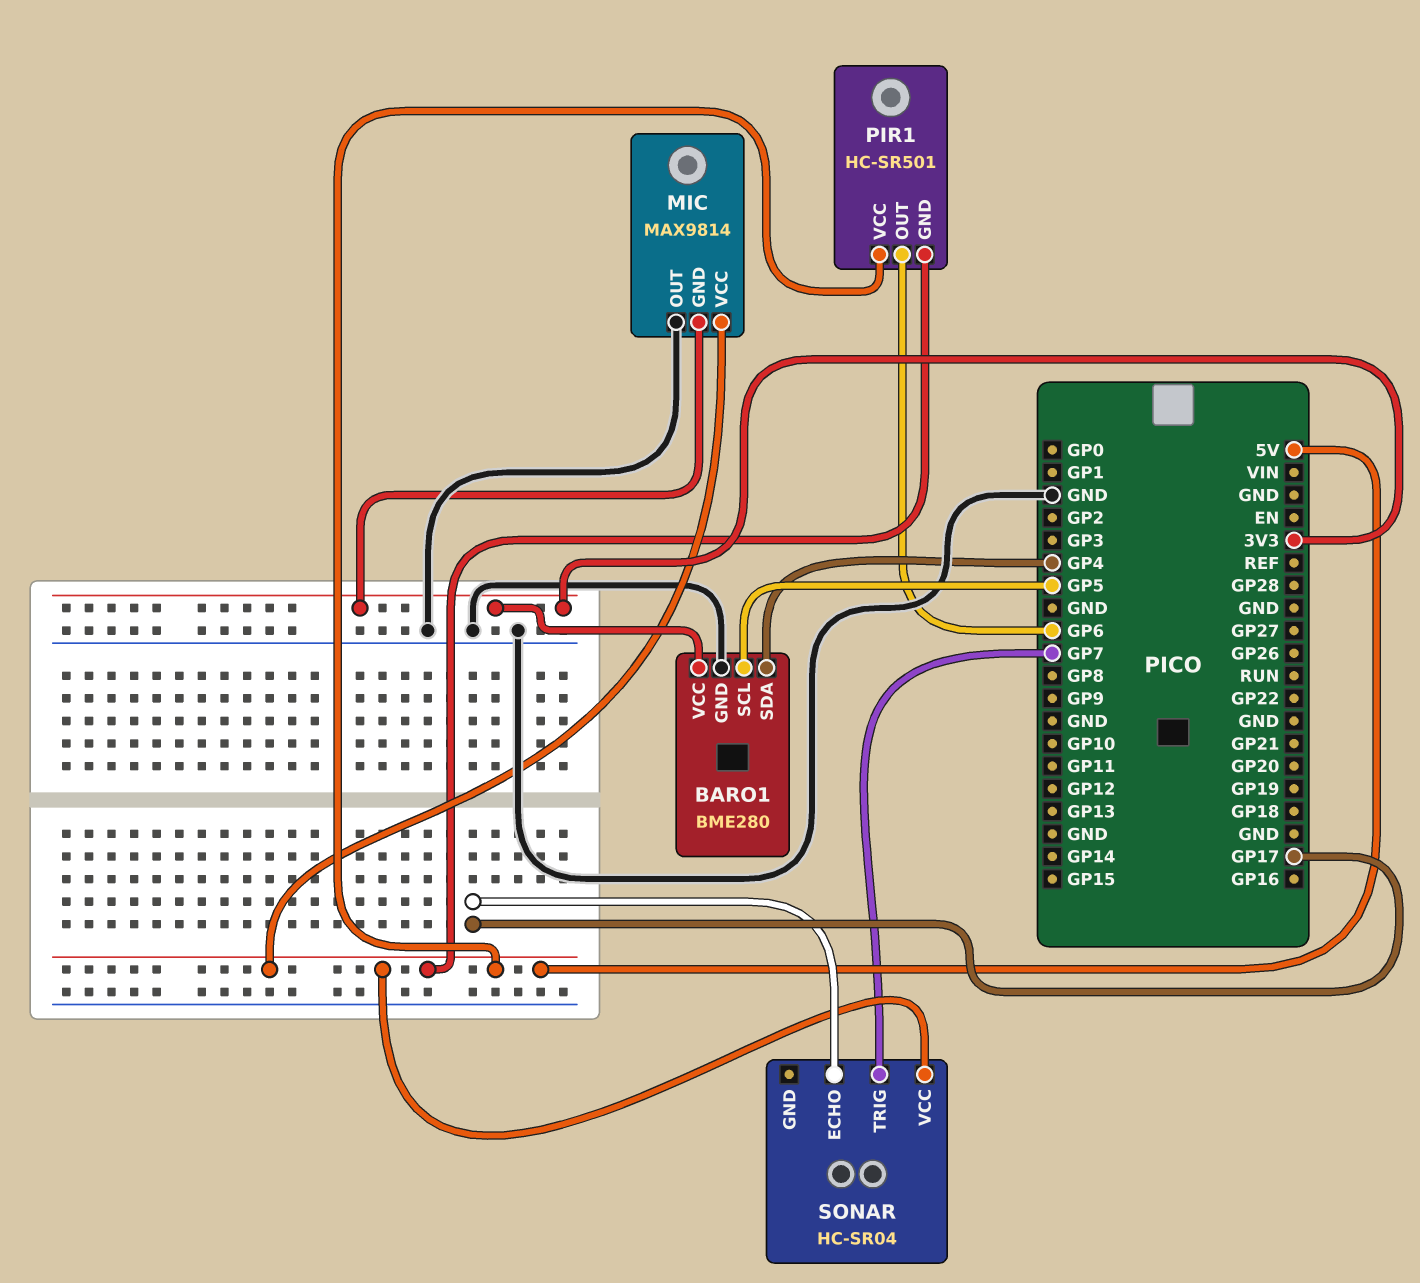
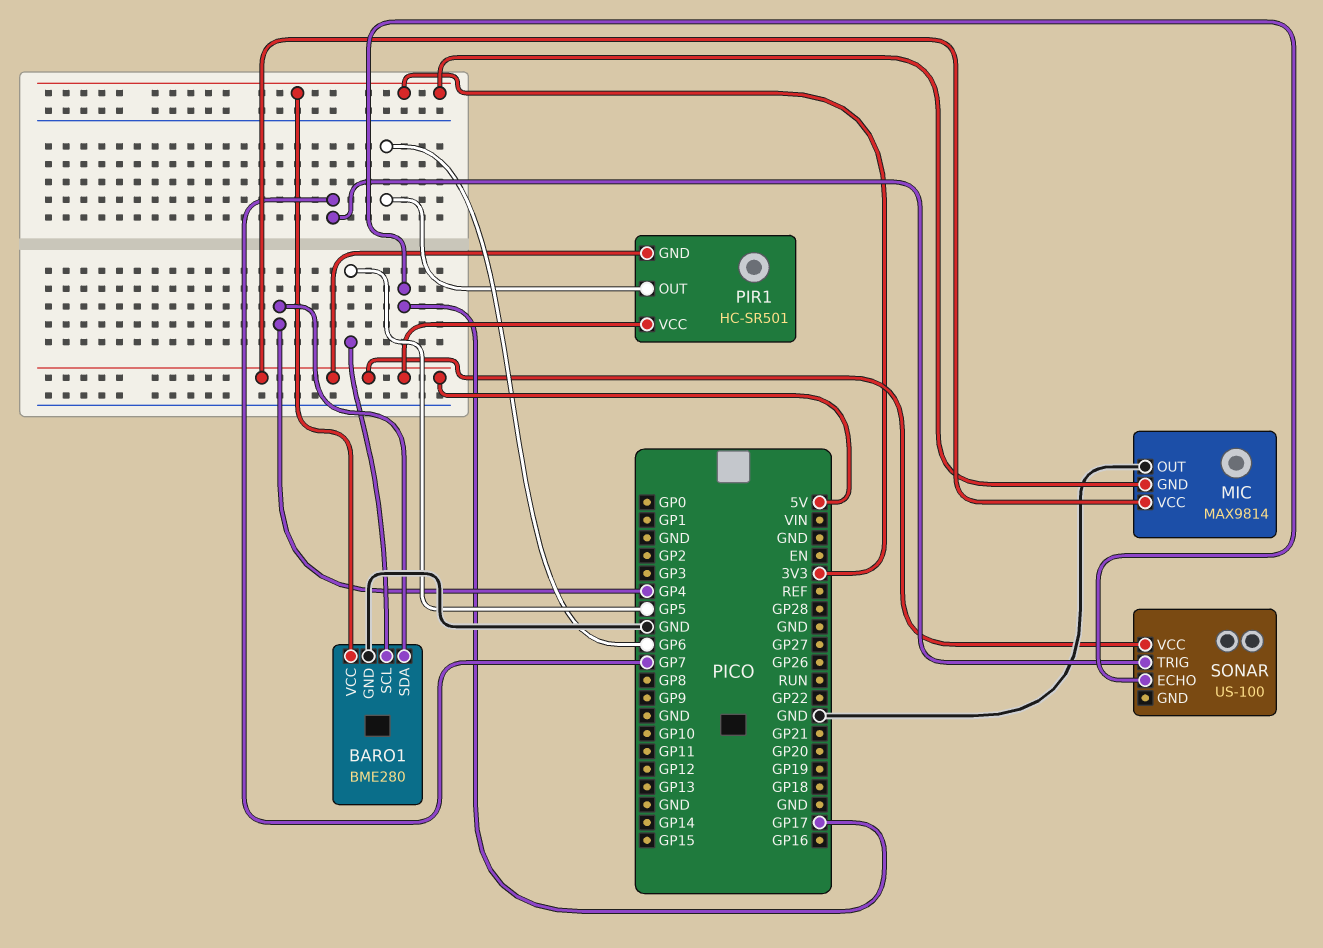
SONAR: HC-SR04 -> US-100

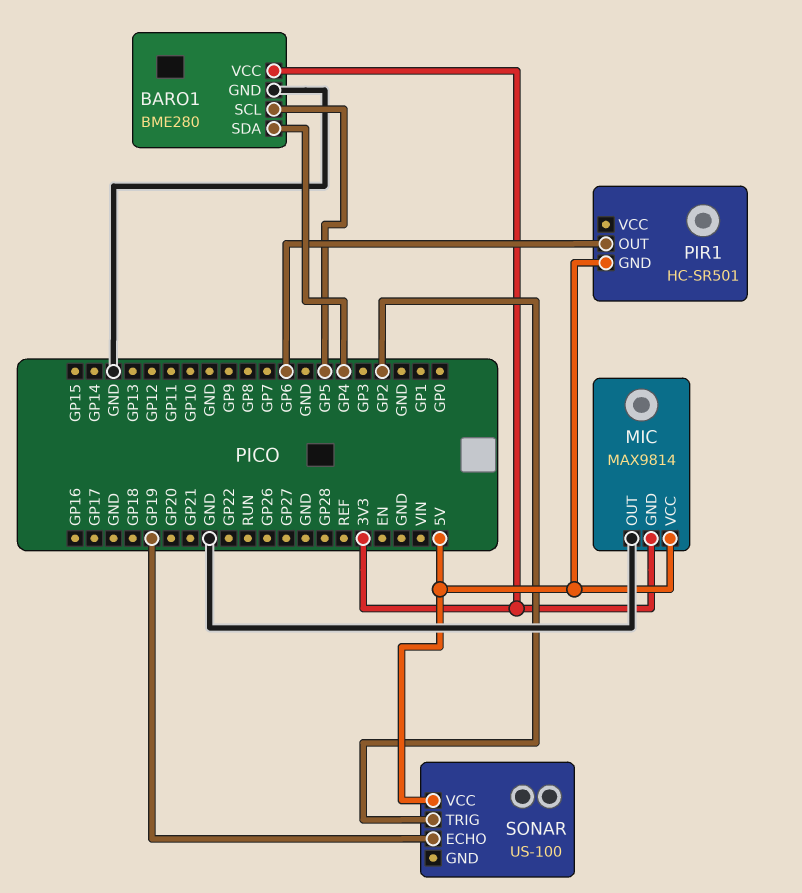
PIR1 pin VCC: 5V -> none
SONAR pin ECHO: GP17 -> GP19
SONAR pin TRIG: GP7 -> GP2

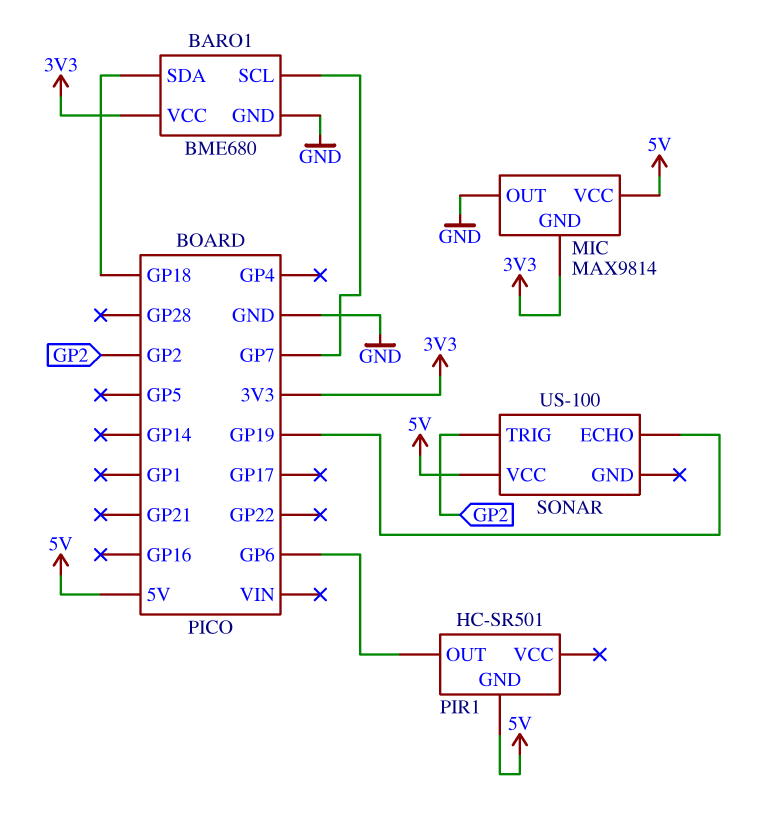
BARO1: BME280 -> BME680
BARO1 pin SCL: GP5 -> GP7
BARO1 pin SDA: GP4 -> GP18

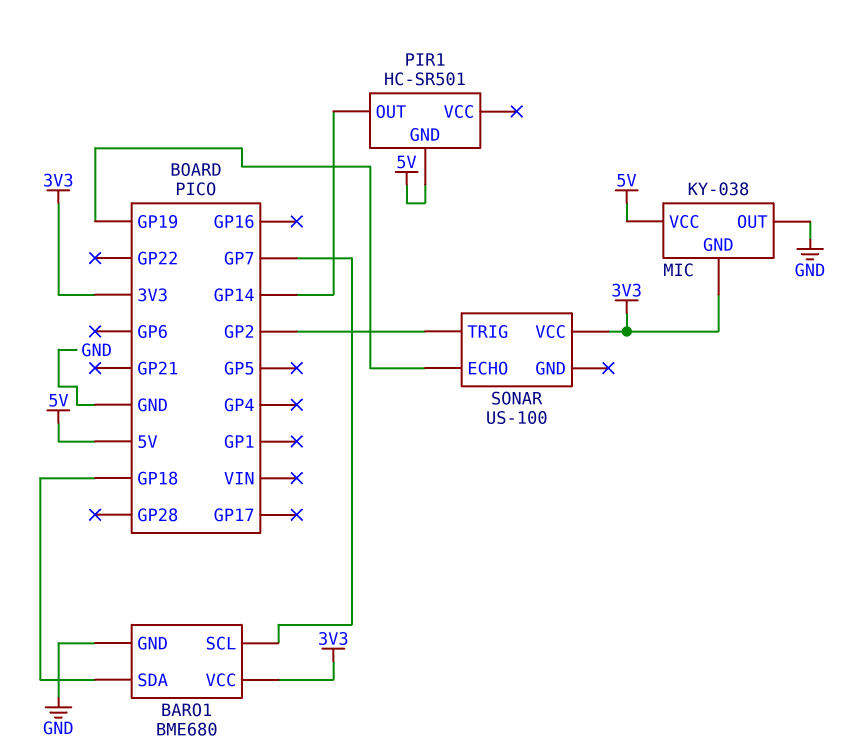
MIC: MAX9814 -> KY-038
PIR1 pin OUT: GP6 -> GP14
SONAR pin VCC: 5V -> 3V3

